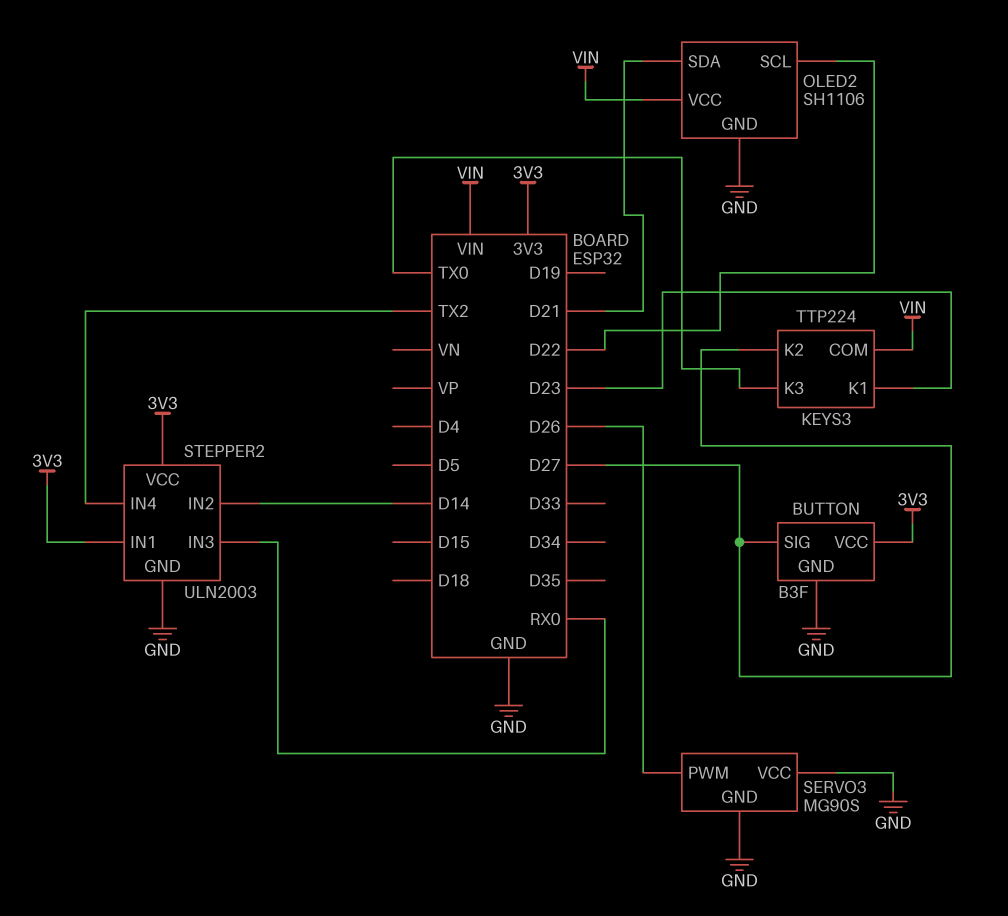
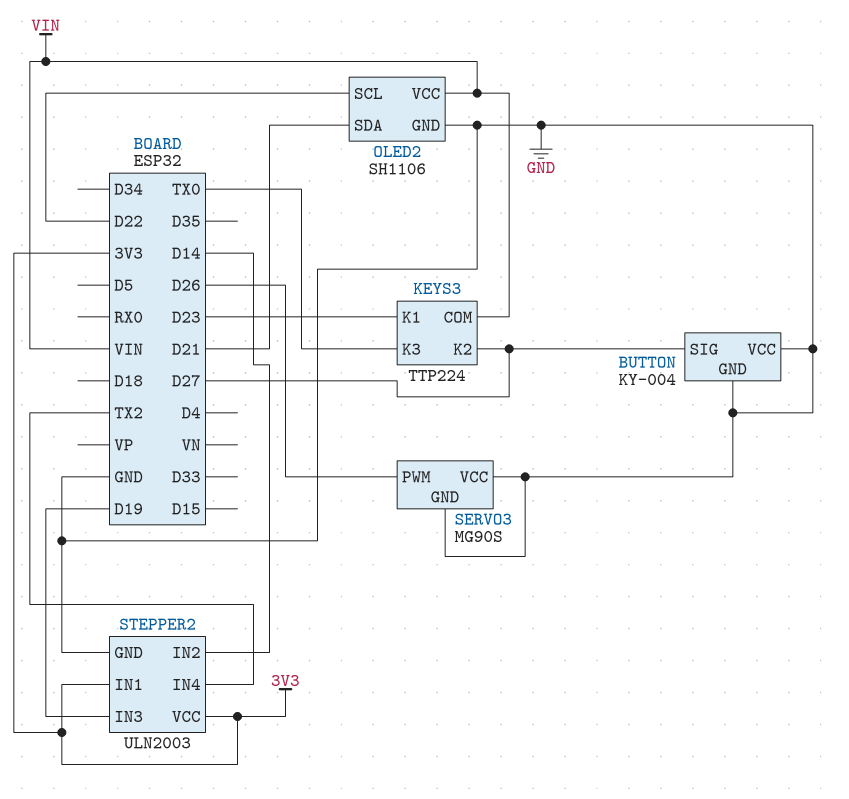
BUTTON: B3F -> KY-004
BUTTON pin VCC: 3V3 -> GND
STEPPER2 pin IN3: RX0 -> D19

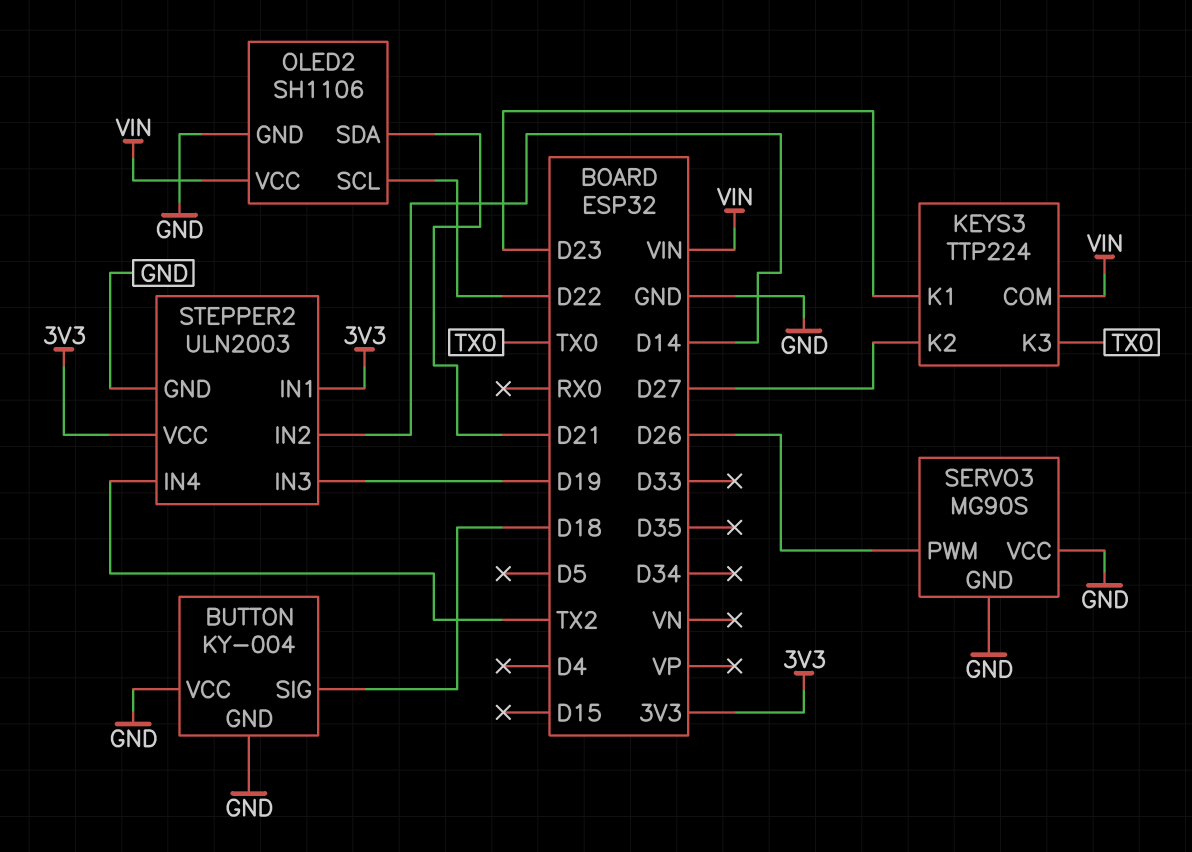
BUTTON pin SIG: D27 -> D18

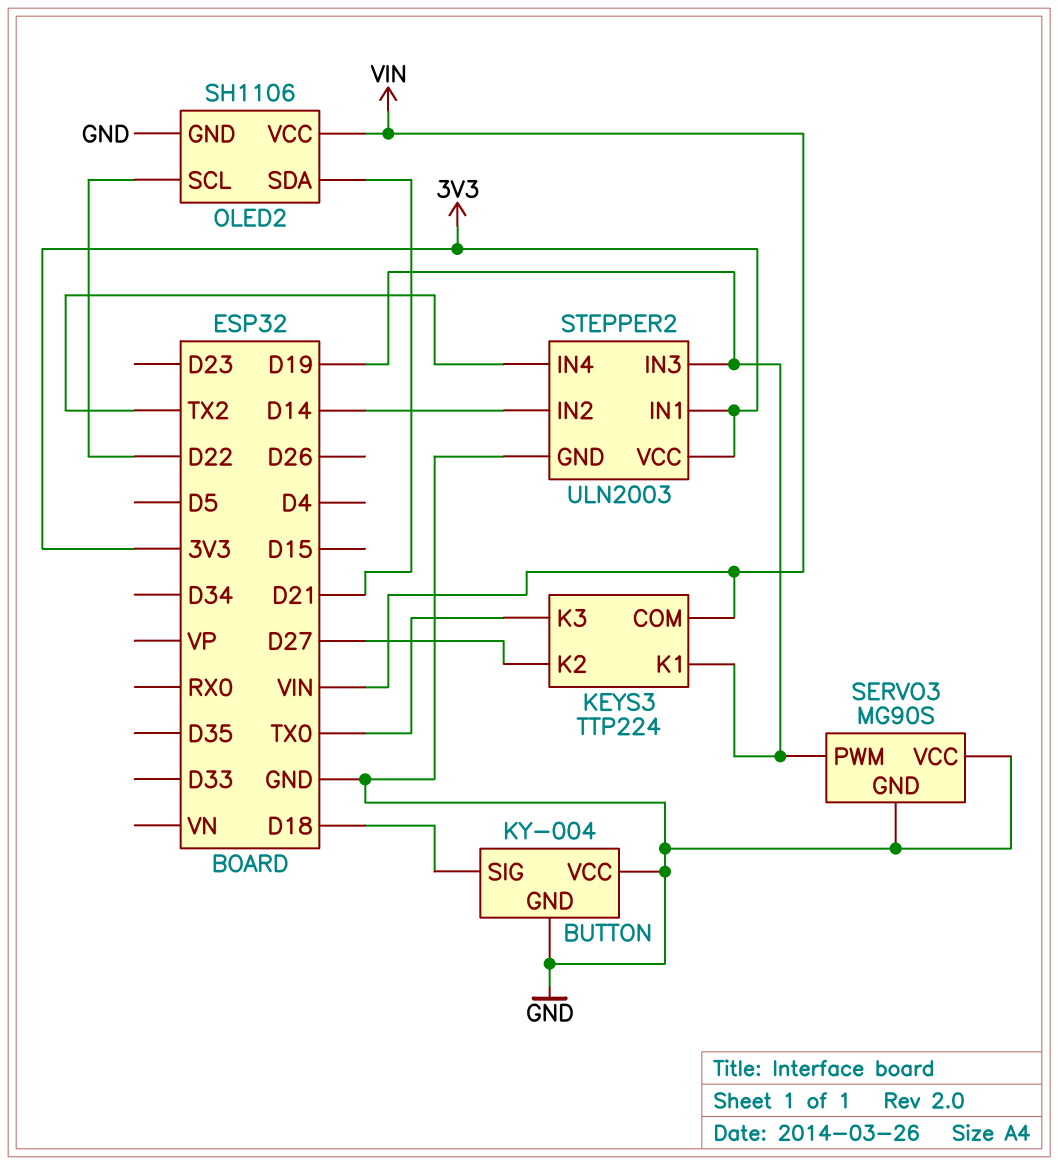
KEYS3 pin K1: D23 -> D19
SERVO3 pin PWM: D26 -> D19

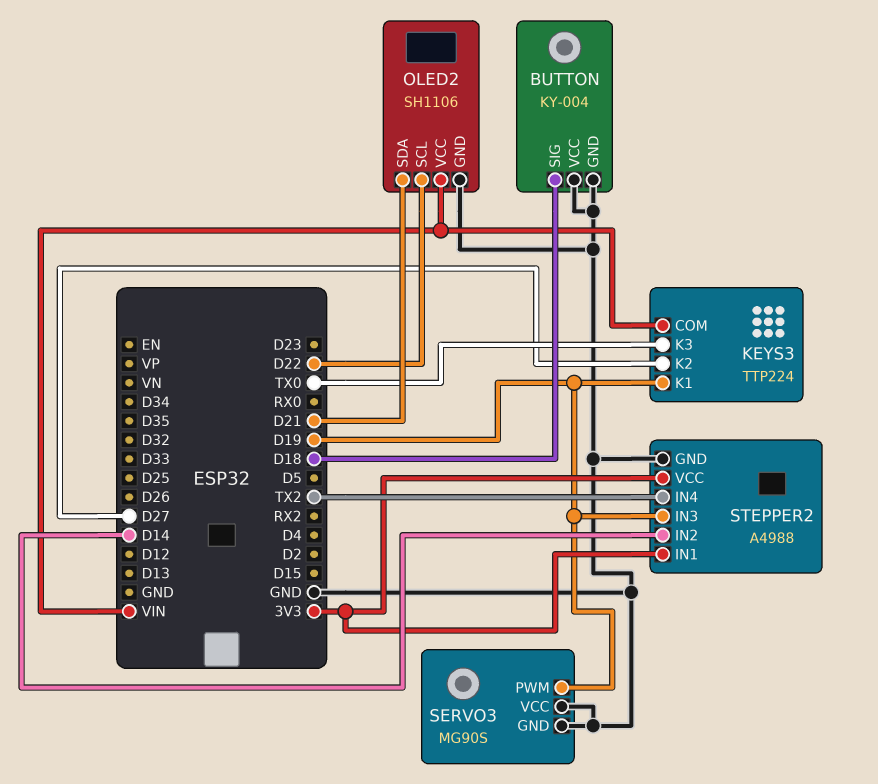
STEPPER2: ULN2003 -> A4988

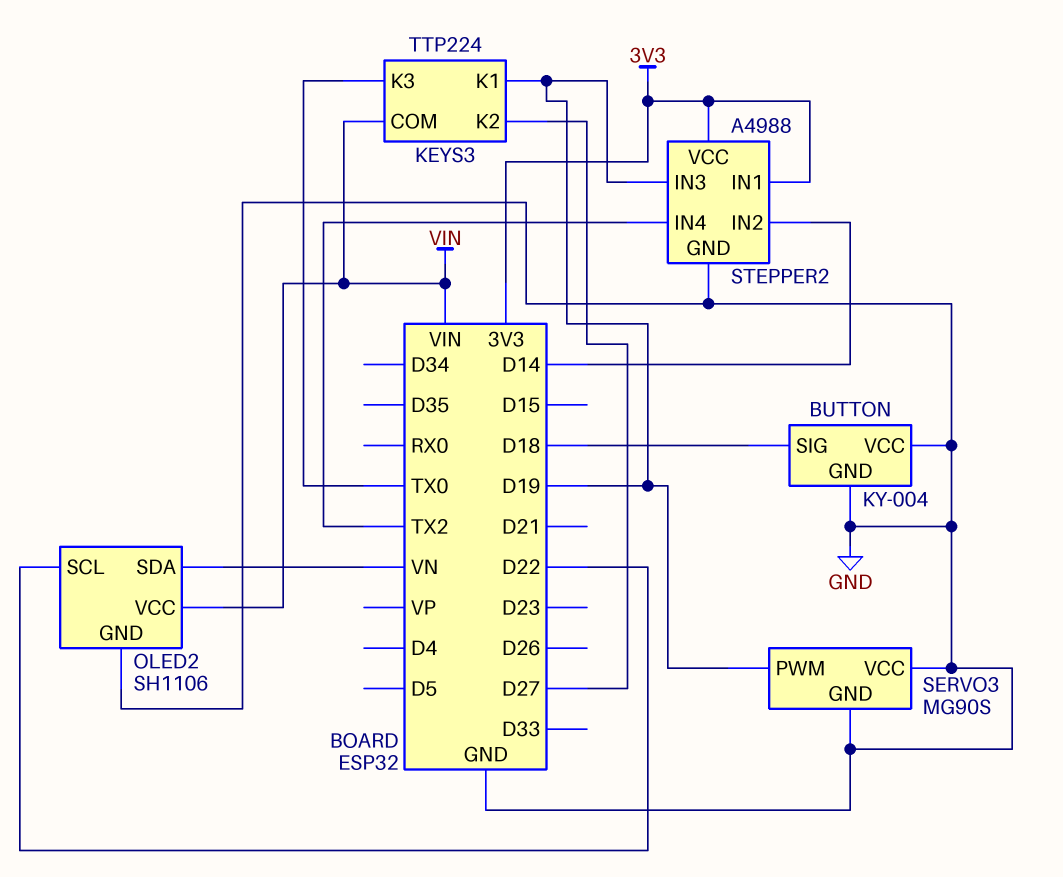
OLED2 pin SDA: D21 -> VN

